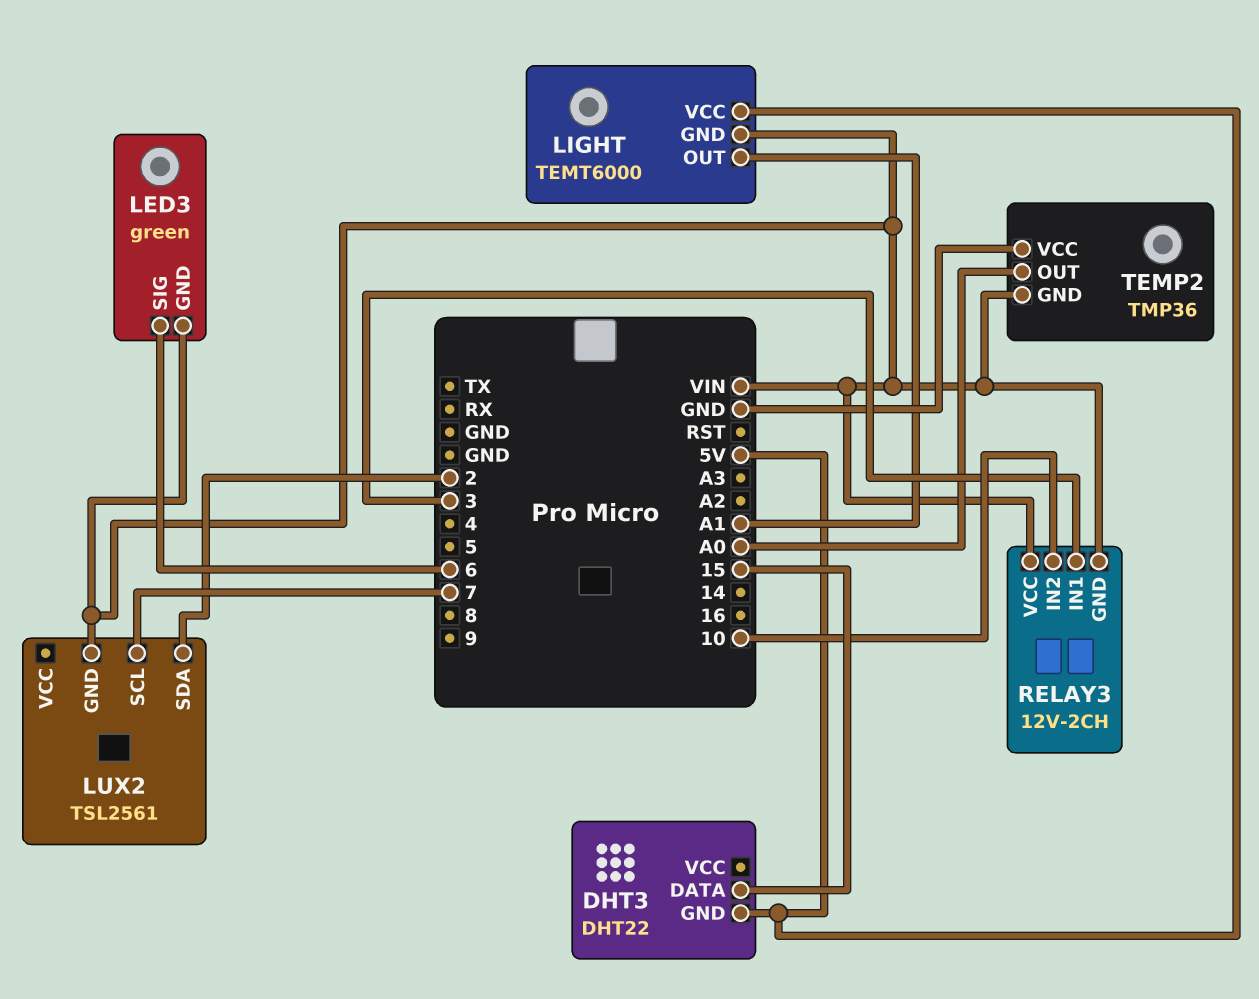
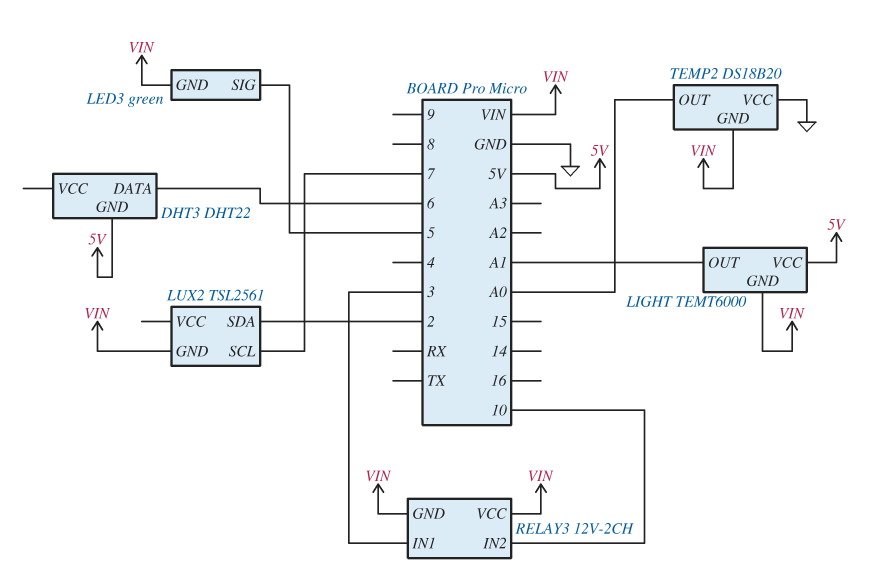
DHT3 pin DATA: 15 -> 6
LED3 pin SIG: 6 -> 5
TEMP2: TMP36 -> DS18B20

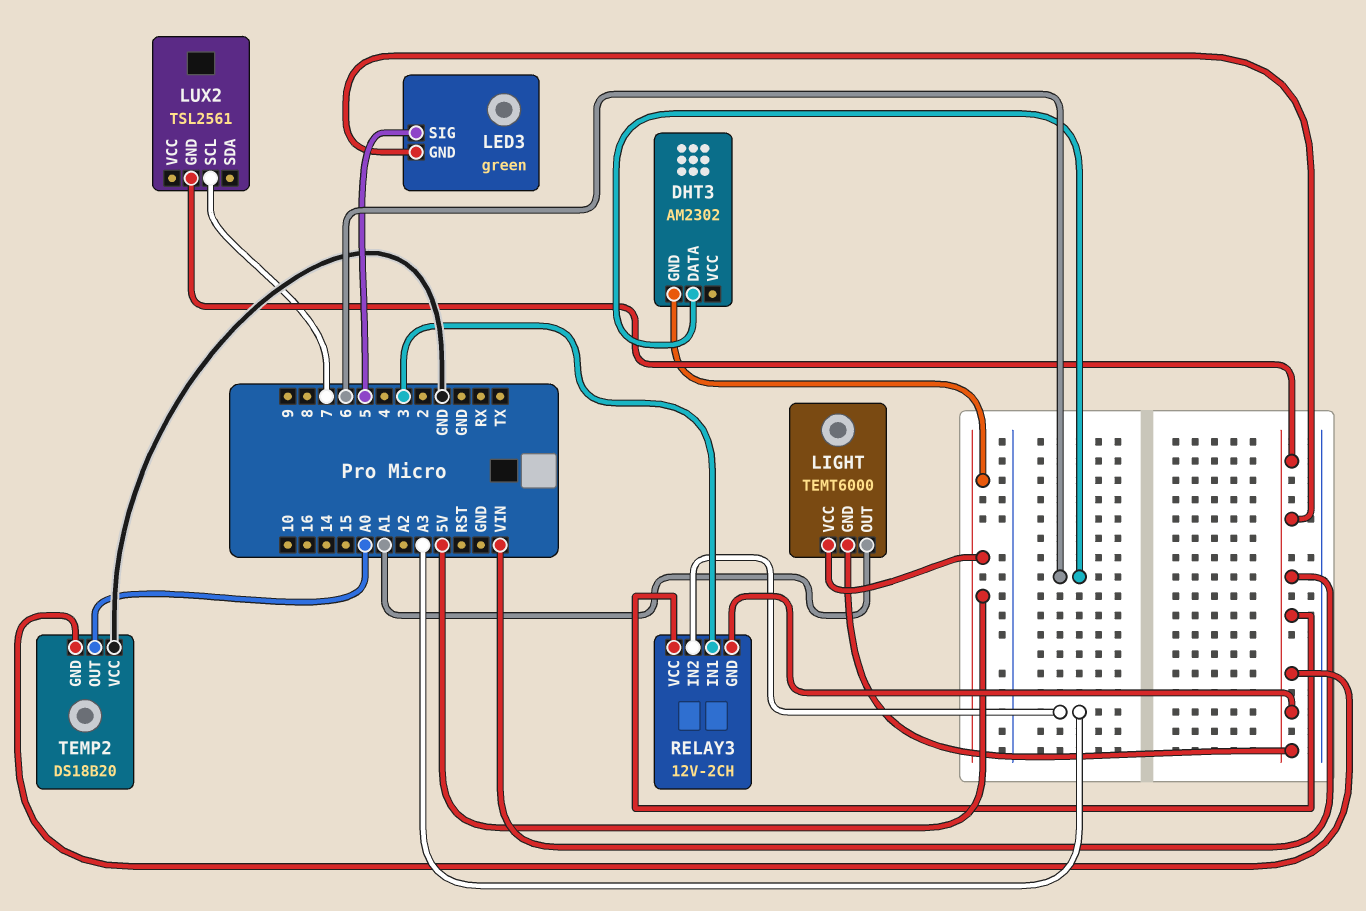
DHT3: DHT22 -> AM2302
LUX2 pin SDA: 2 -> none
RELAY3 pin IN2: 10 -> A3

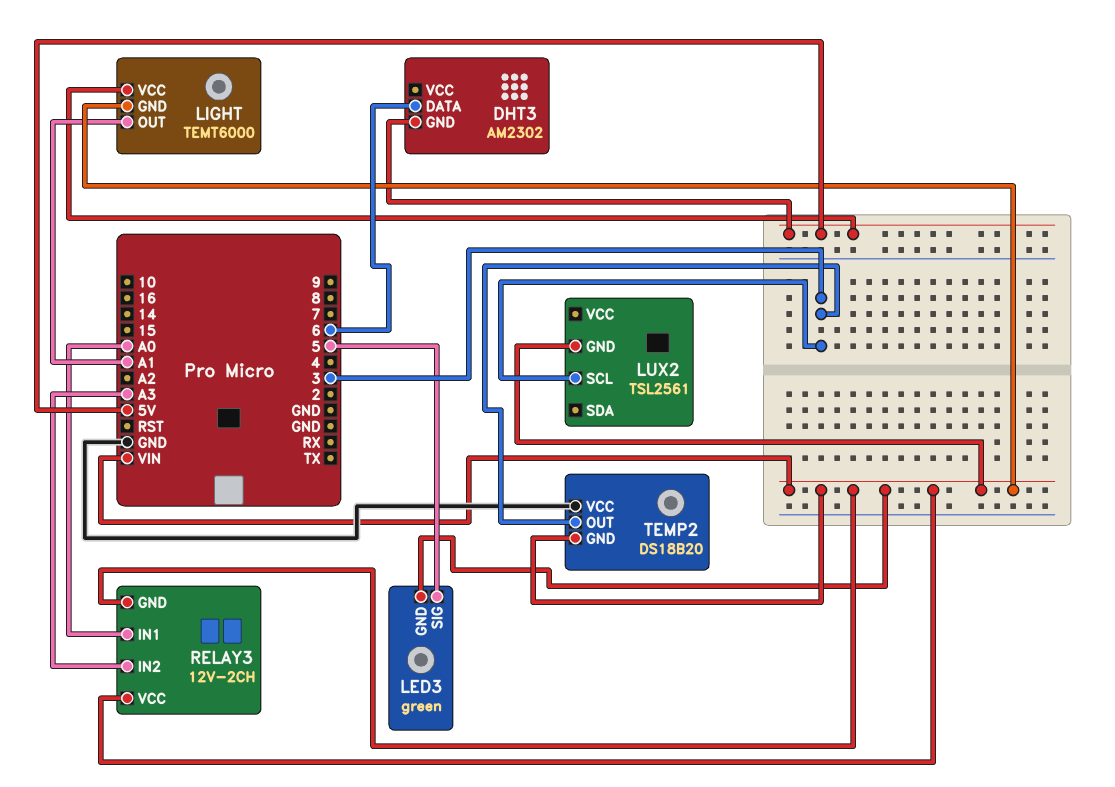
LUX2 pin SCL: 7 -> 3
RELAY3 pin IN1: 3 -> A0
TEMP2 pin OUT: A0 -> 3

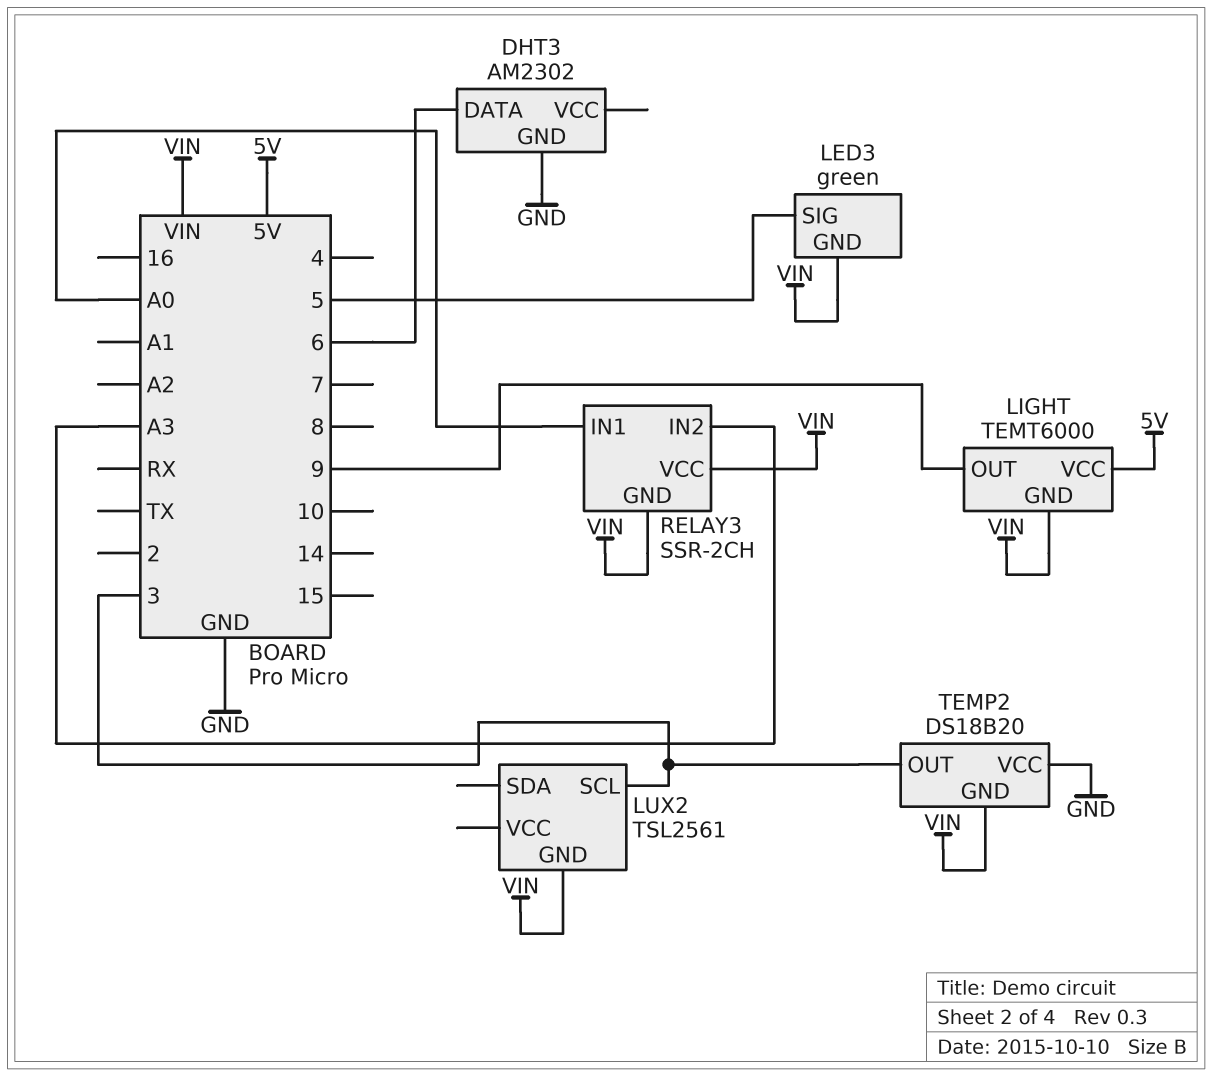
DHT3 pin GND: 5V -> GND
LIGHT pin OUT: A1 -> 9
RELAY3: 12V-2CH -> SSR-2CH

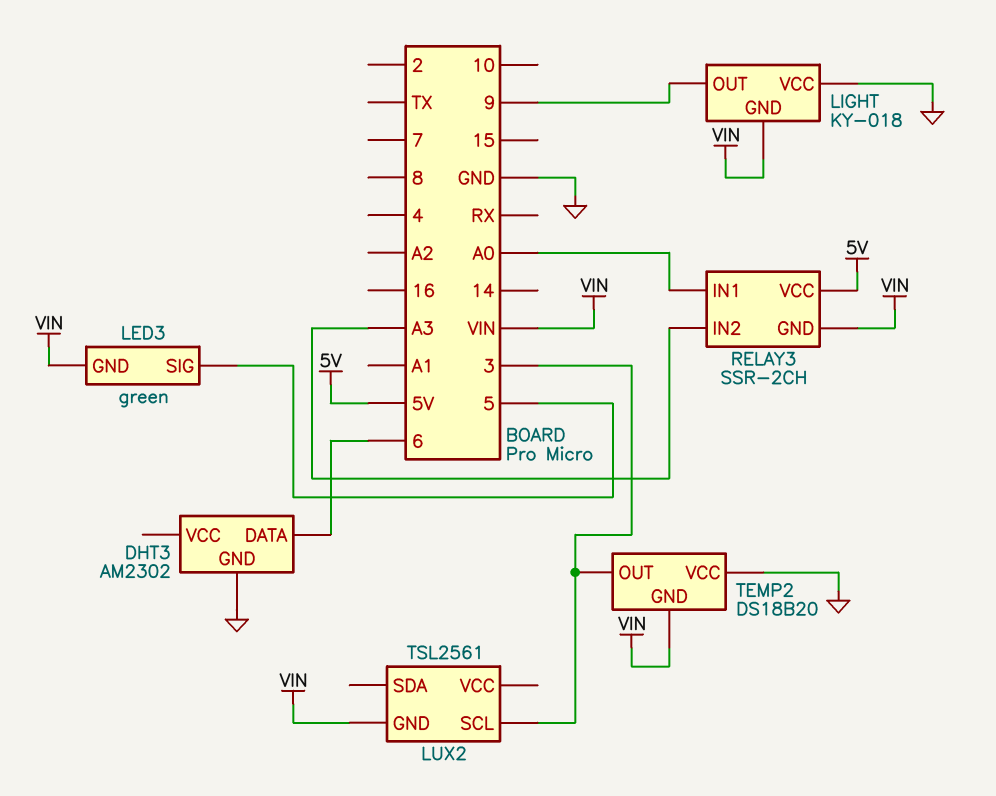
LIGHT: TEMT6000 -> KY-018
LIGHT pin VCC: 5V -> GND
RELAY3 pin VCC: VIN -> 5V

